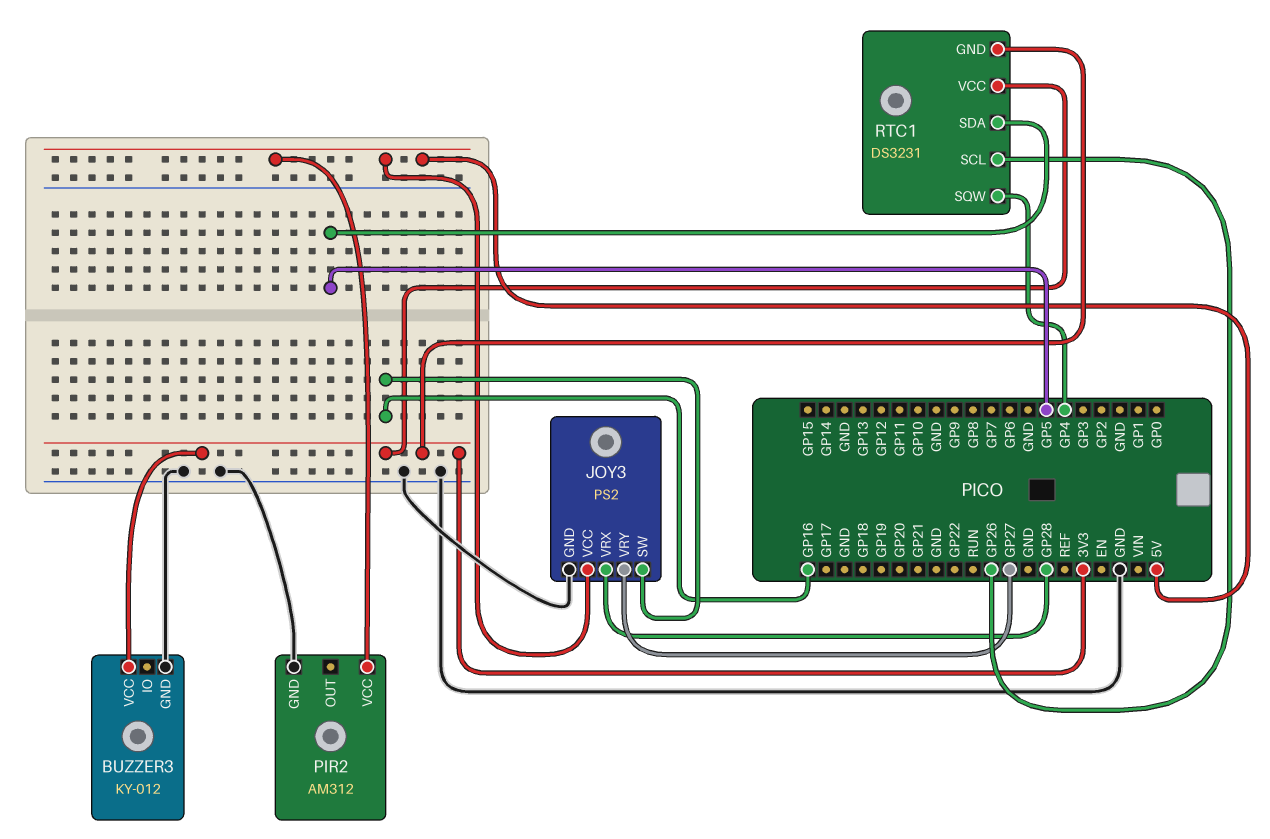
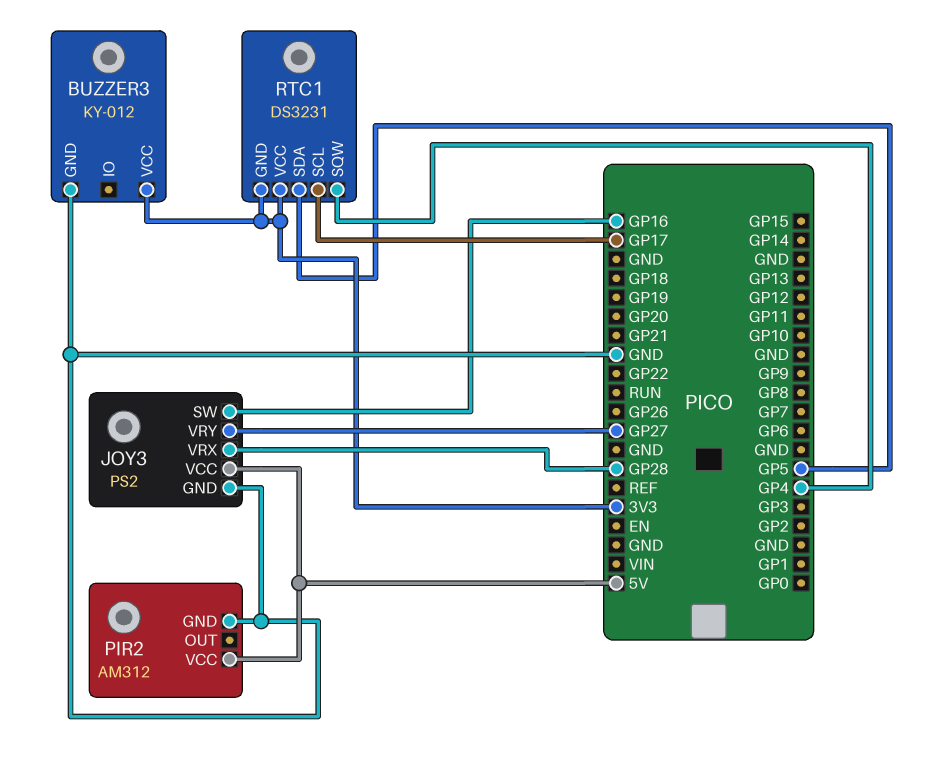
RTC1 pin SCL: GP26 -> GP17

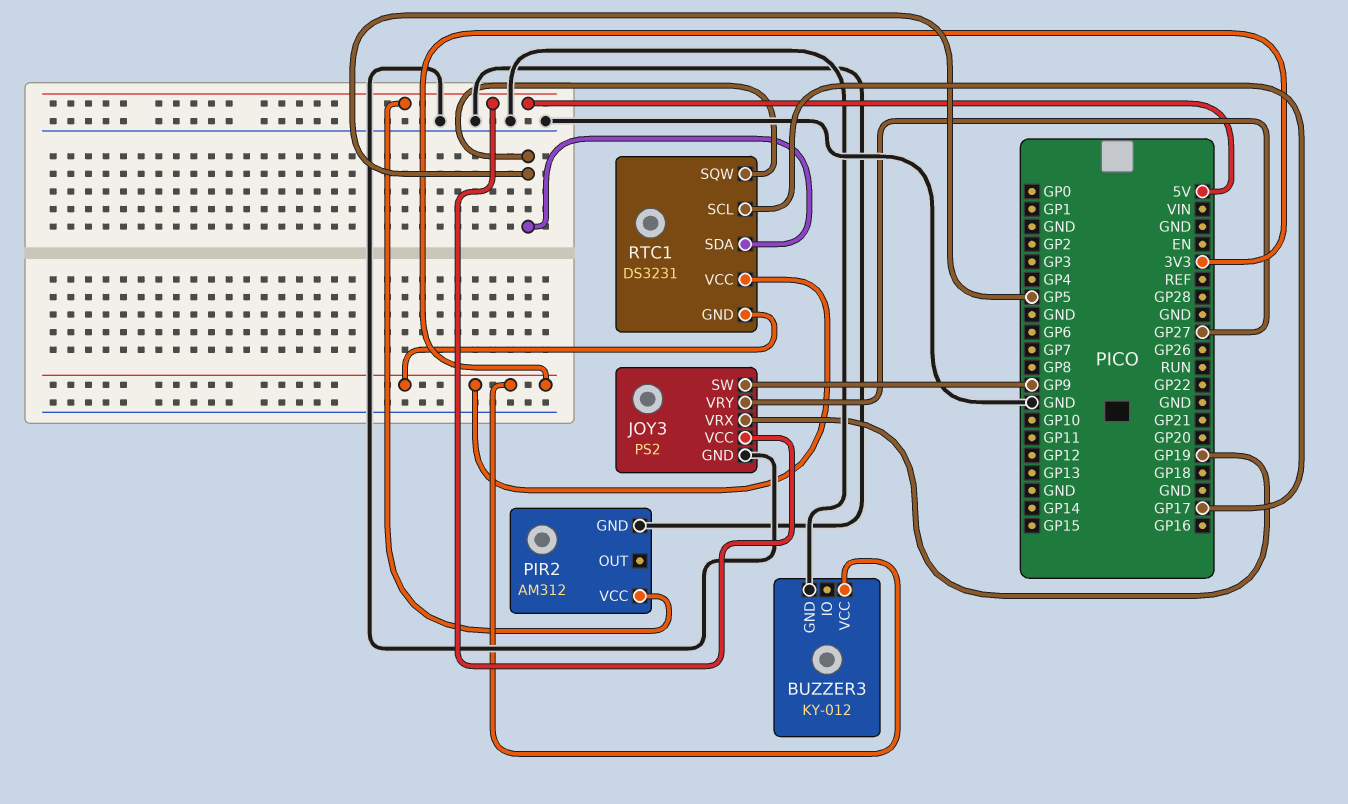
JOY3 pin SW: GP16 -> GP9
JOY3 pin VRX: GP28 -> GP19
RTC1 pin SQW: GP4 -> GP5

